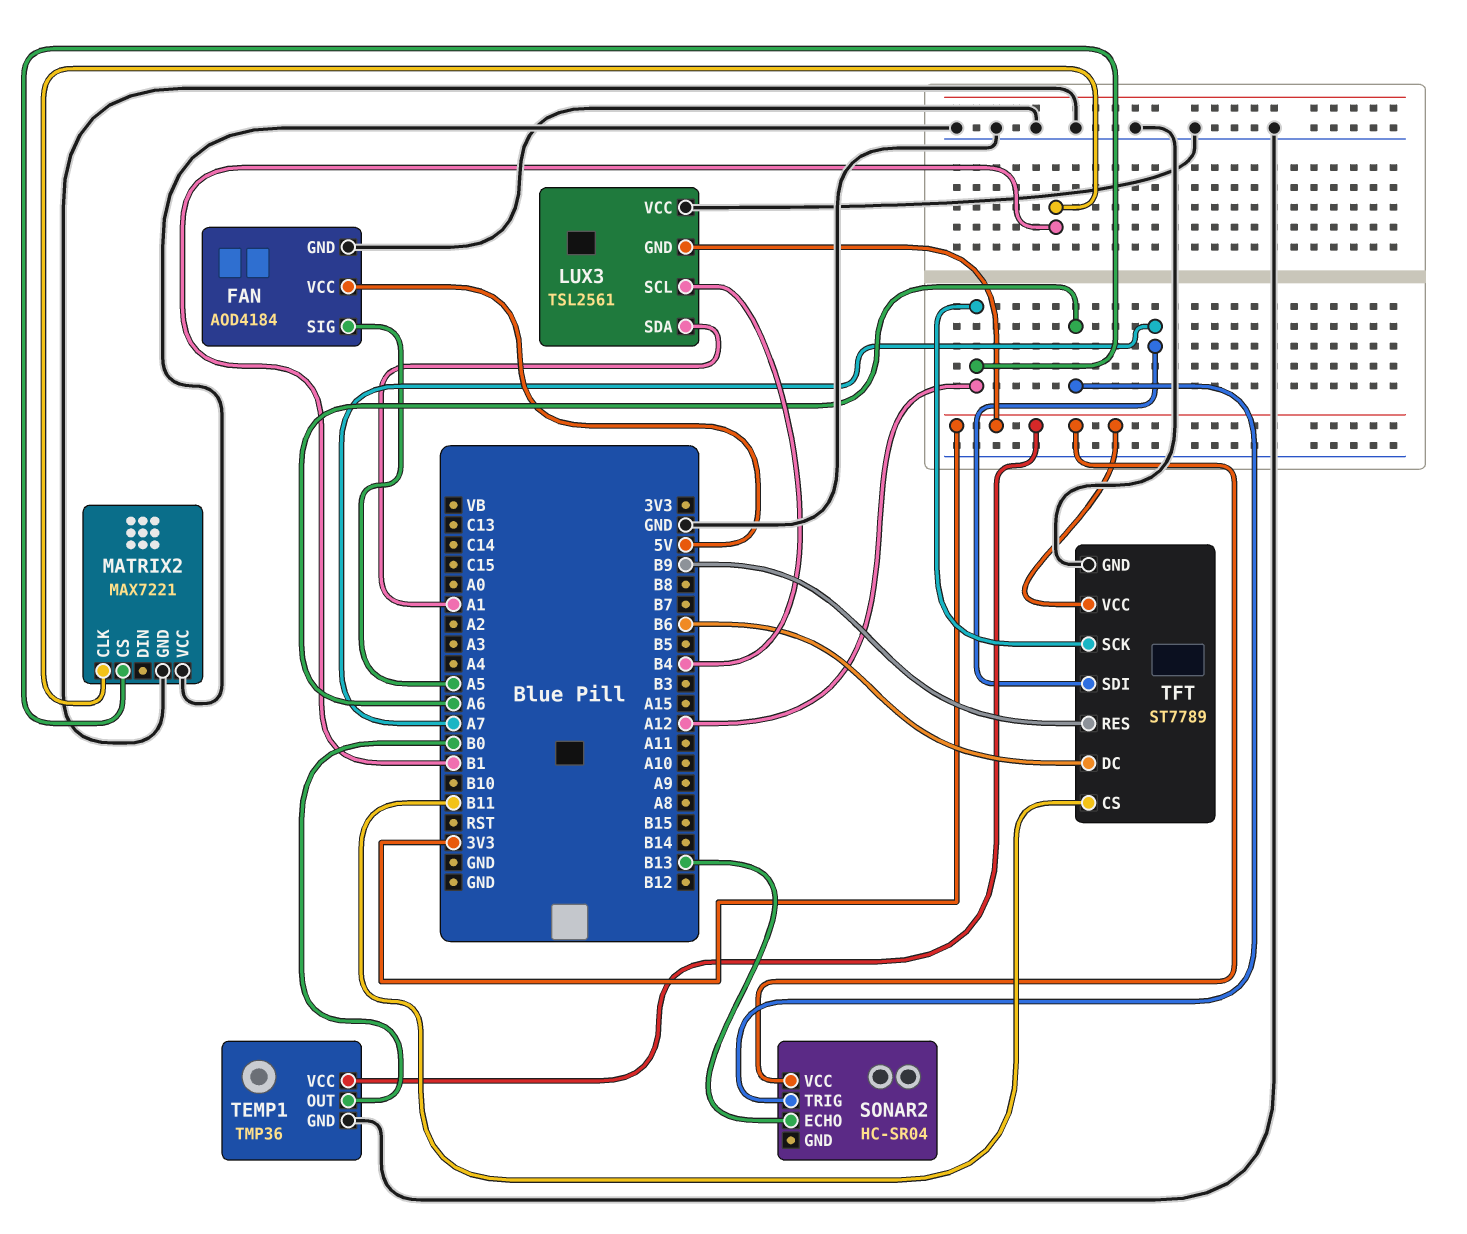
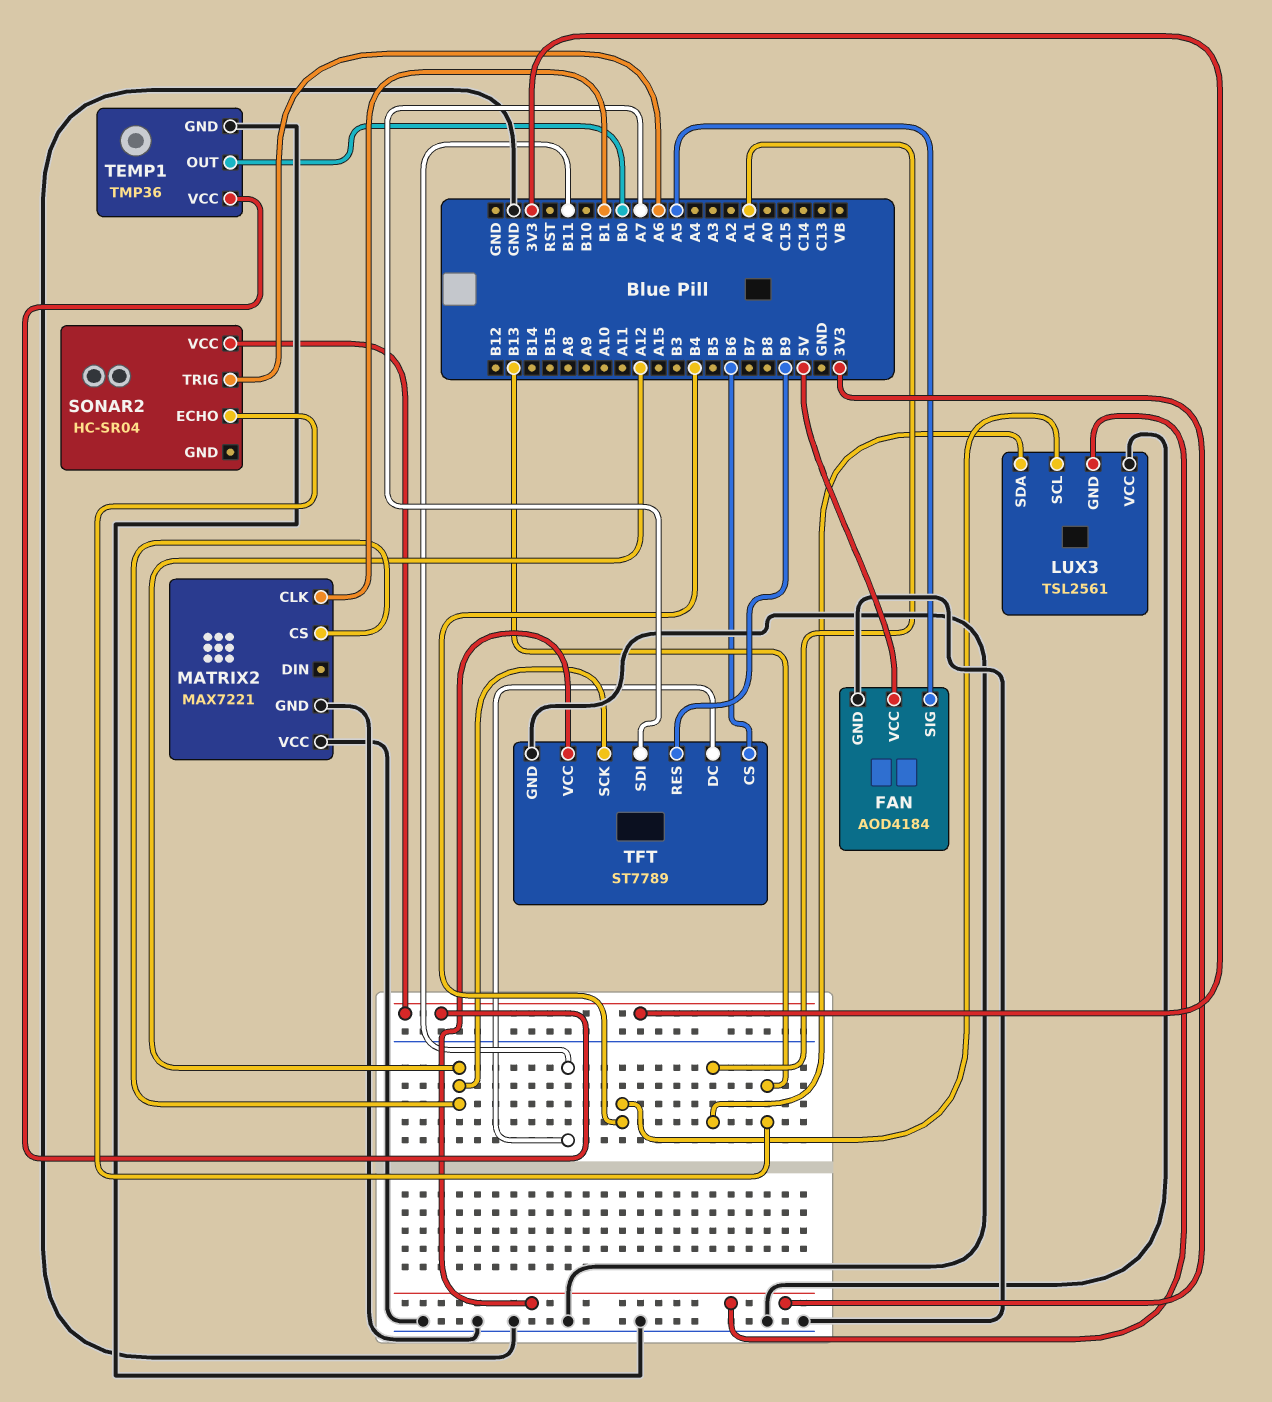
TFT pin CS: B11 -> B6
TFT pin DC: B6 -> B11

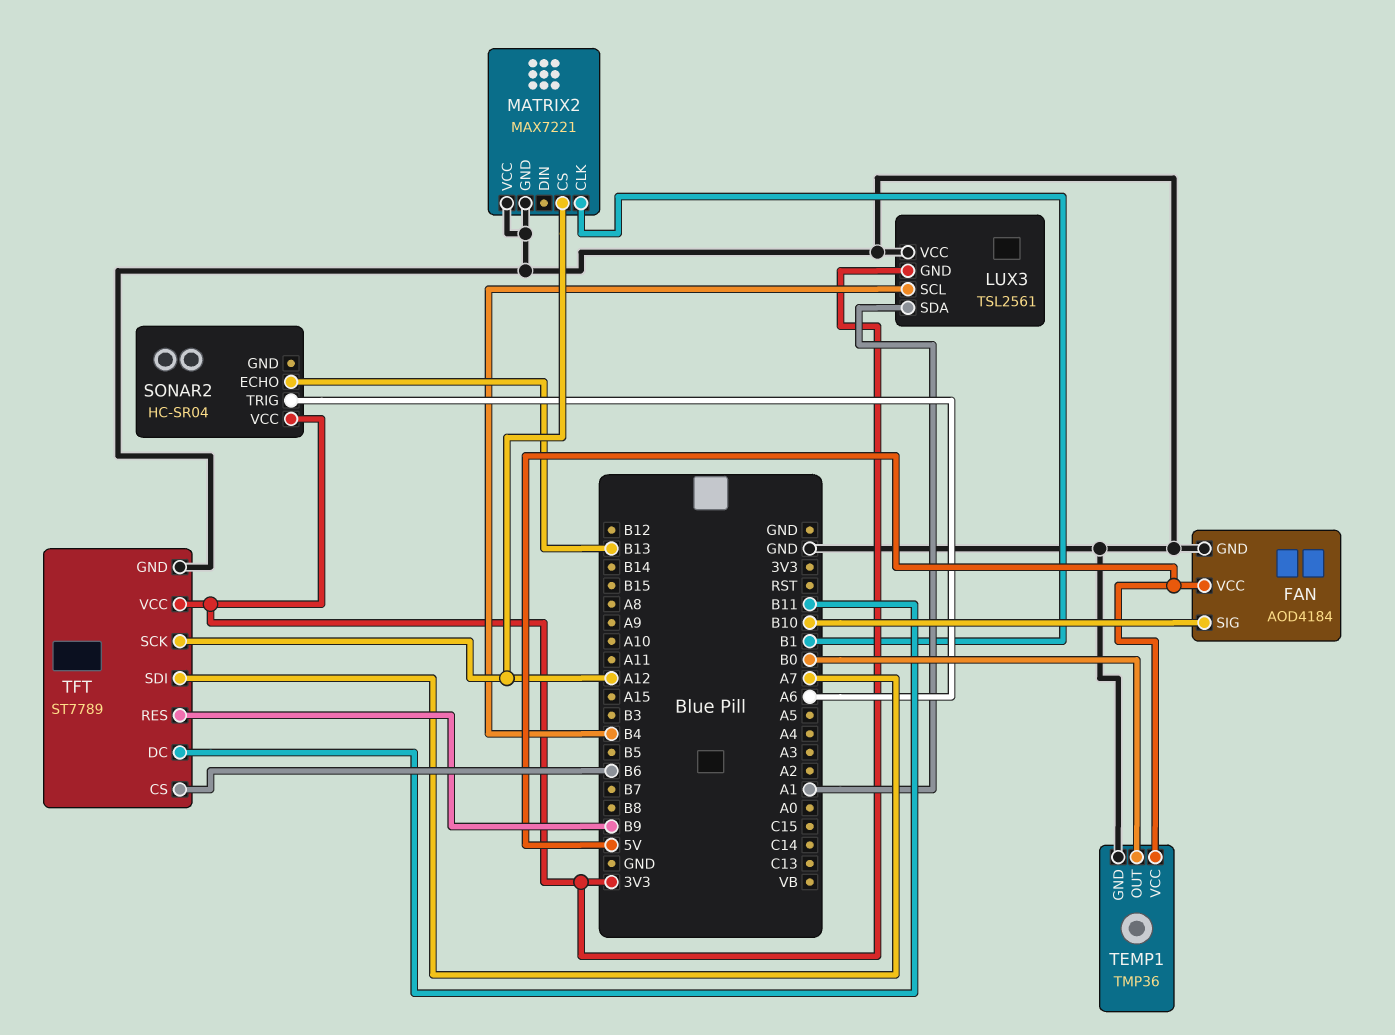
FAN pin SIG: A5 -> B10
TEMP1 pin VCC: 3V3 -> 5V

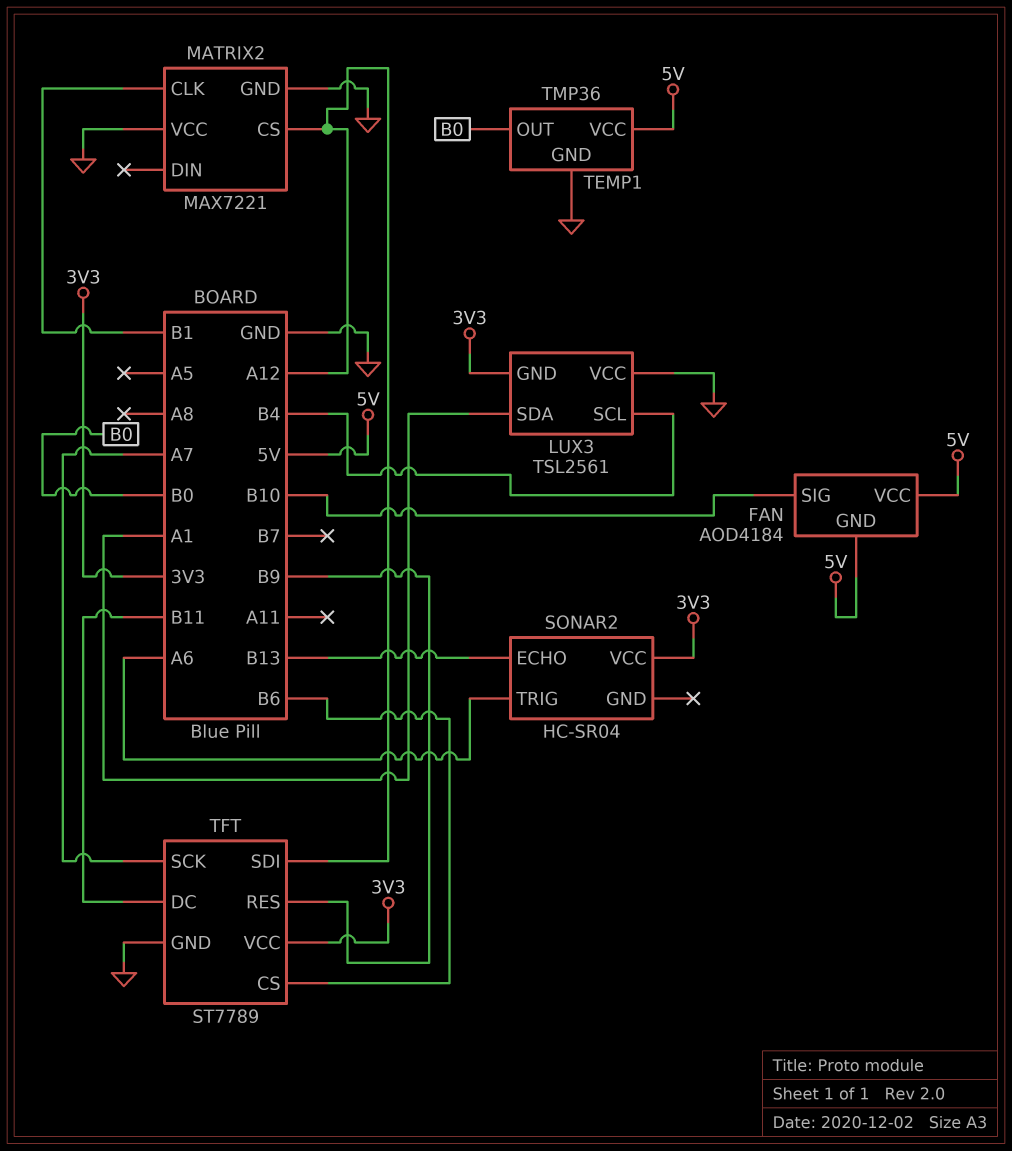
FAN pin GND: GND -> 5V
TFT pin SCK: A12 -> A7
TFT pin SDI: A7 -> A12

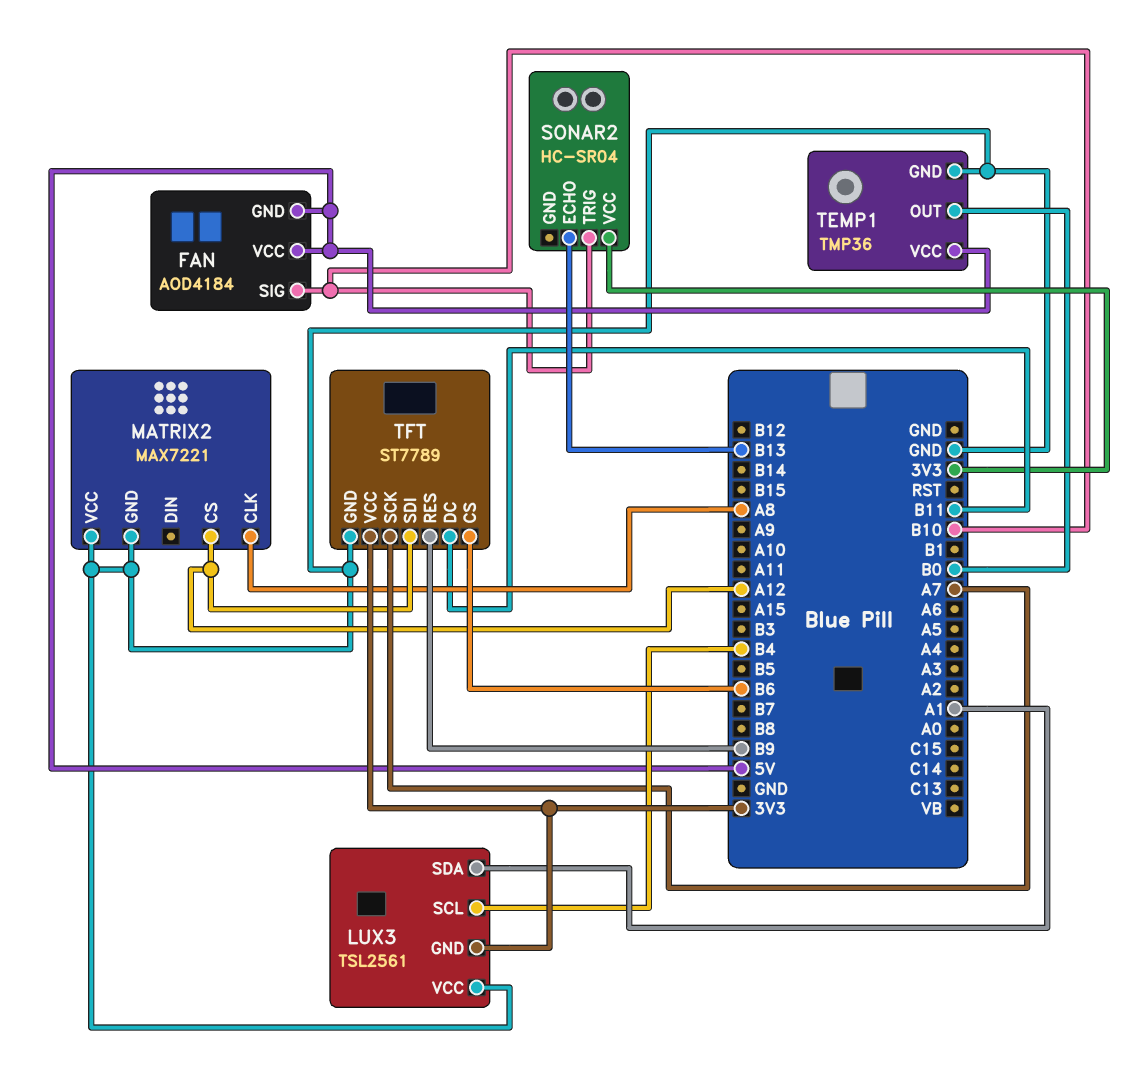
MATRIX2 pin CLK: B1 -> A8
SONAR2 pin TRIG: A6 -> B10

